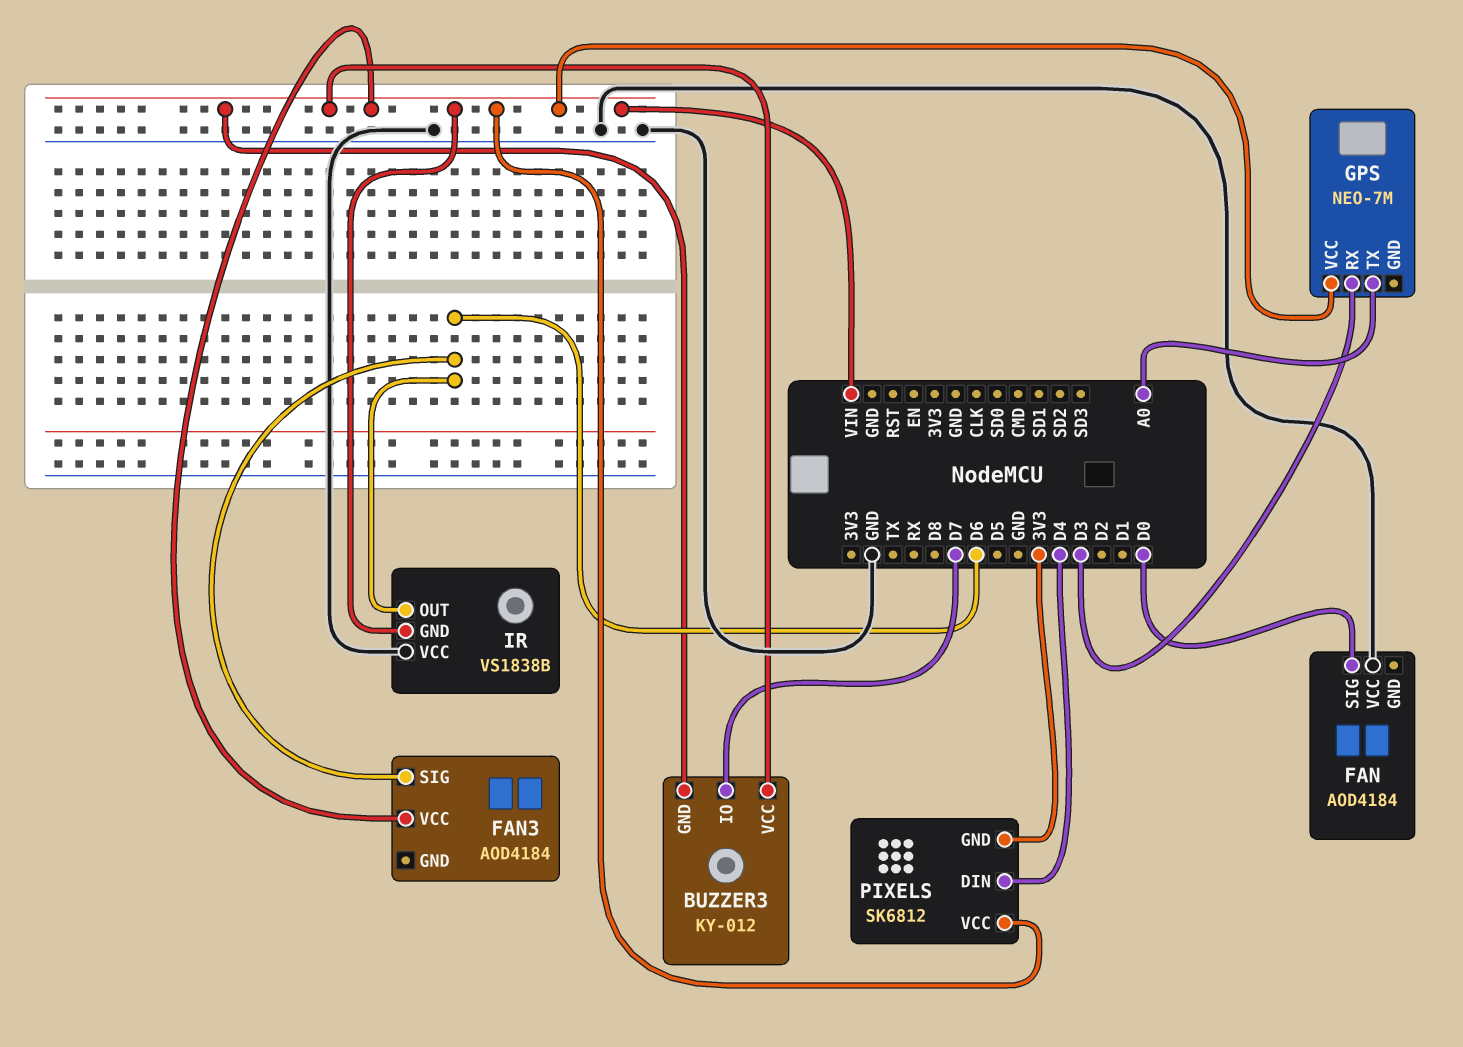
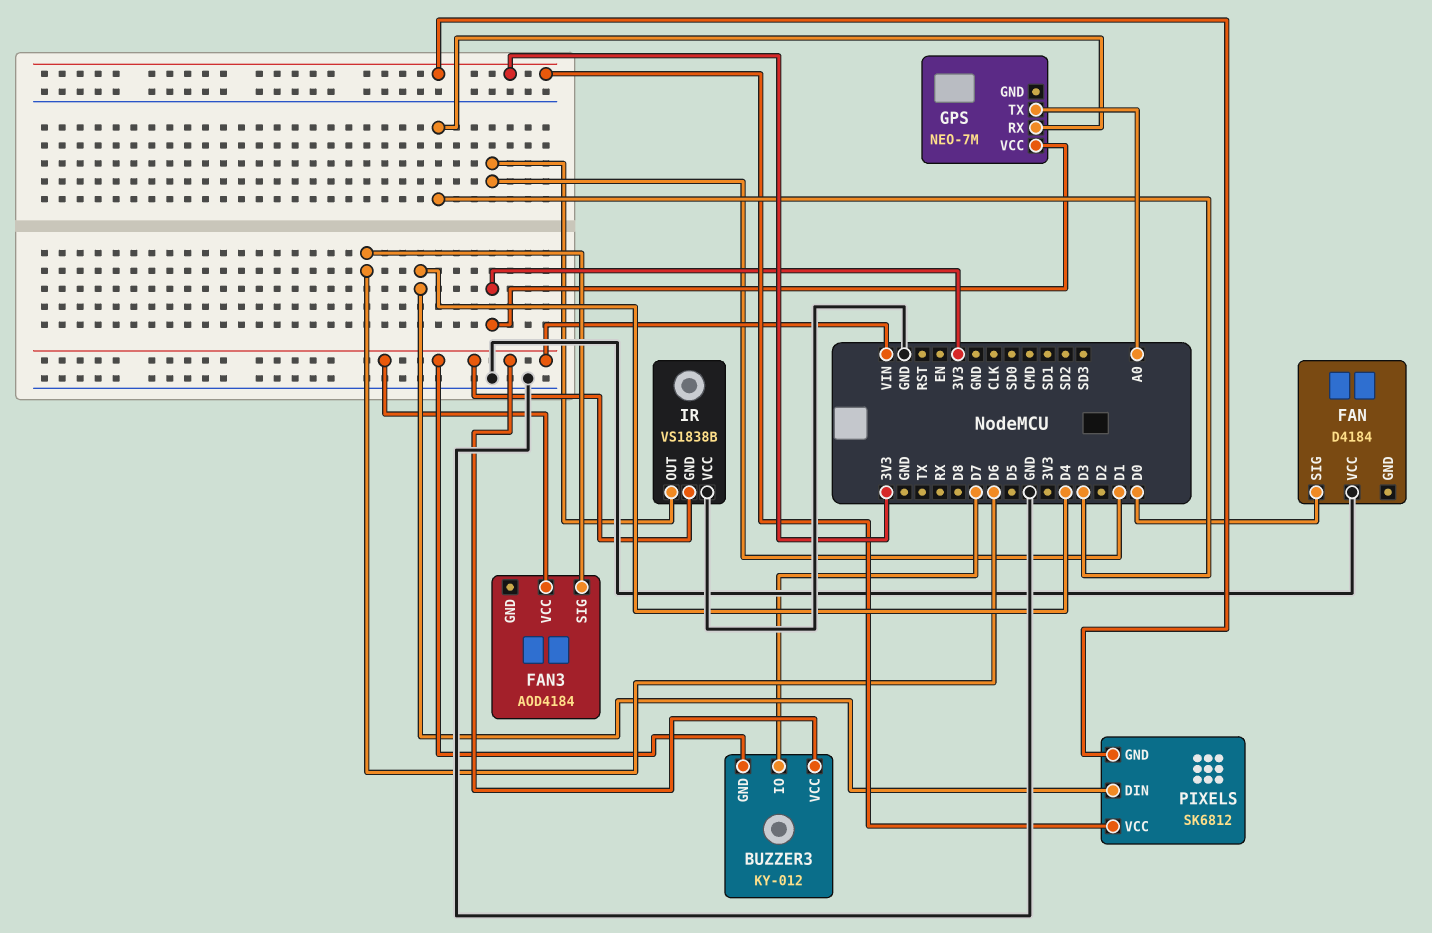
FAN: AOD4184 -> D4184
GPS pin VCC: VIN -> 3V3
IR pin OUT: D6 -> D1
PIXELS pin VCC: VIN -> 3V3

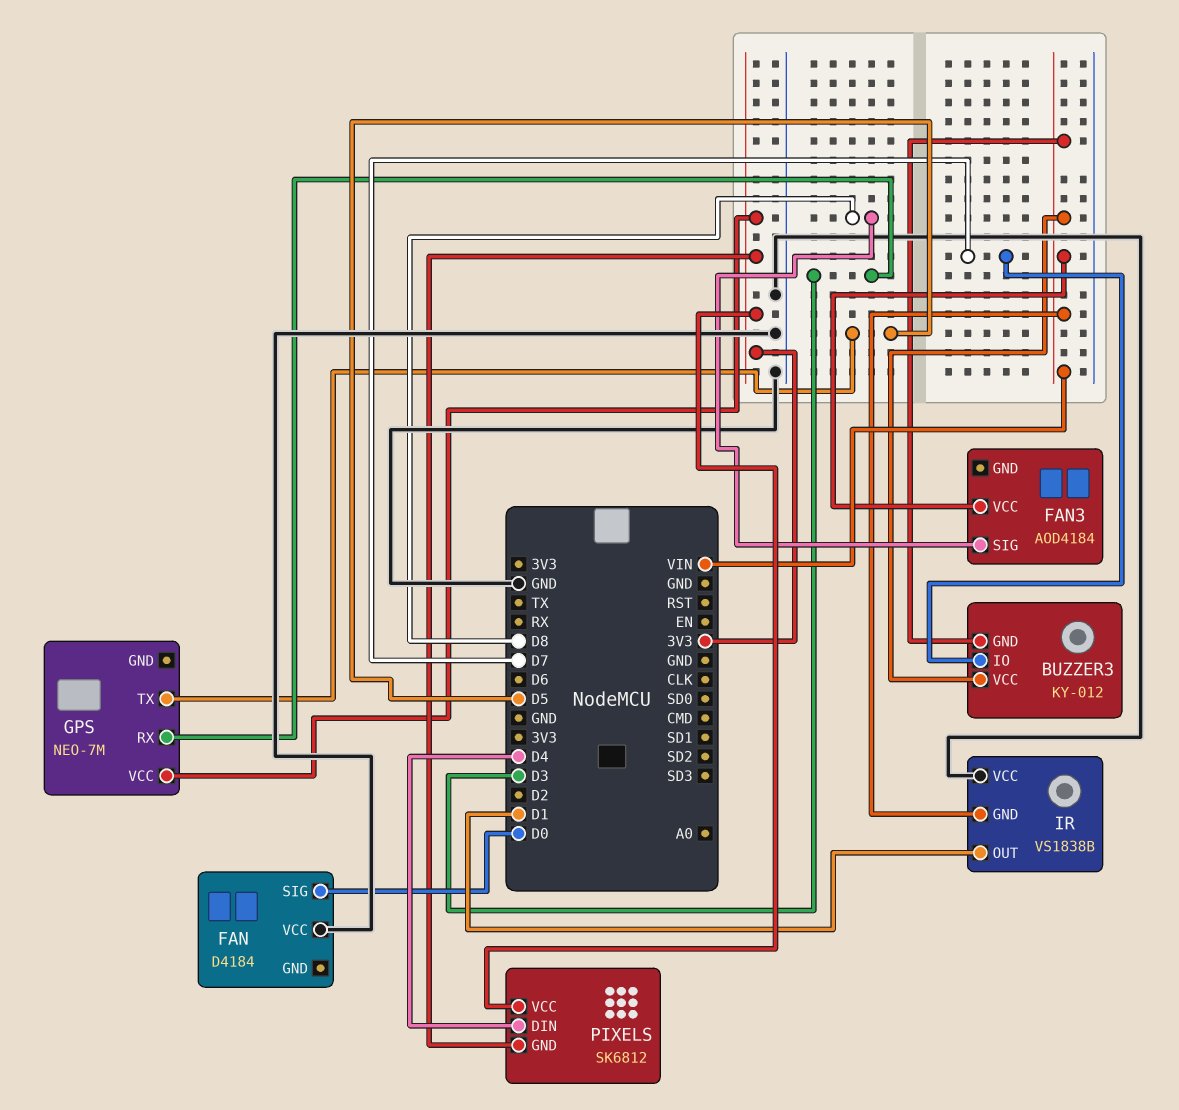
FAN3 pin SIG: D6 -> D8
GPS pin TX: A0 -> D5

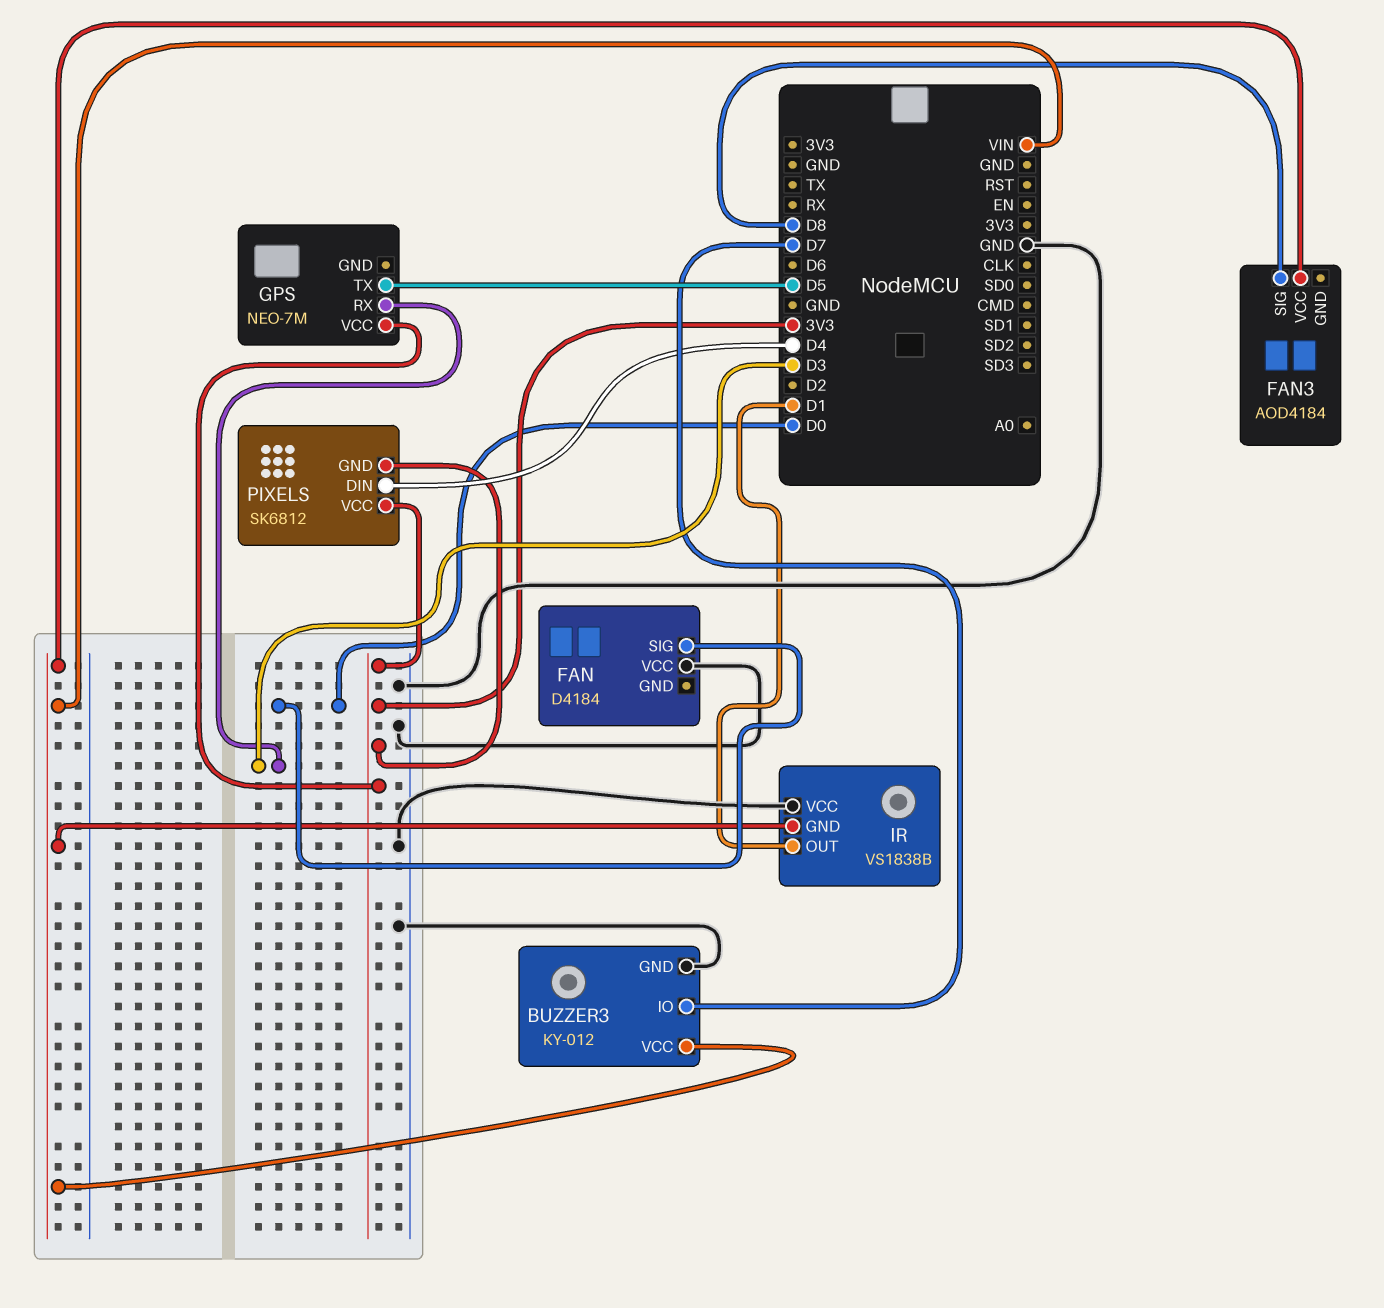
BUZZER3 pin GND: VIN -> GND

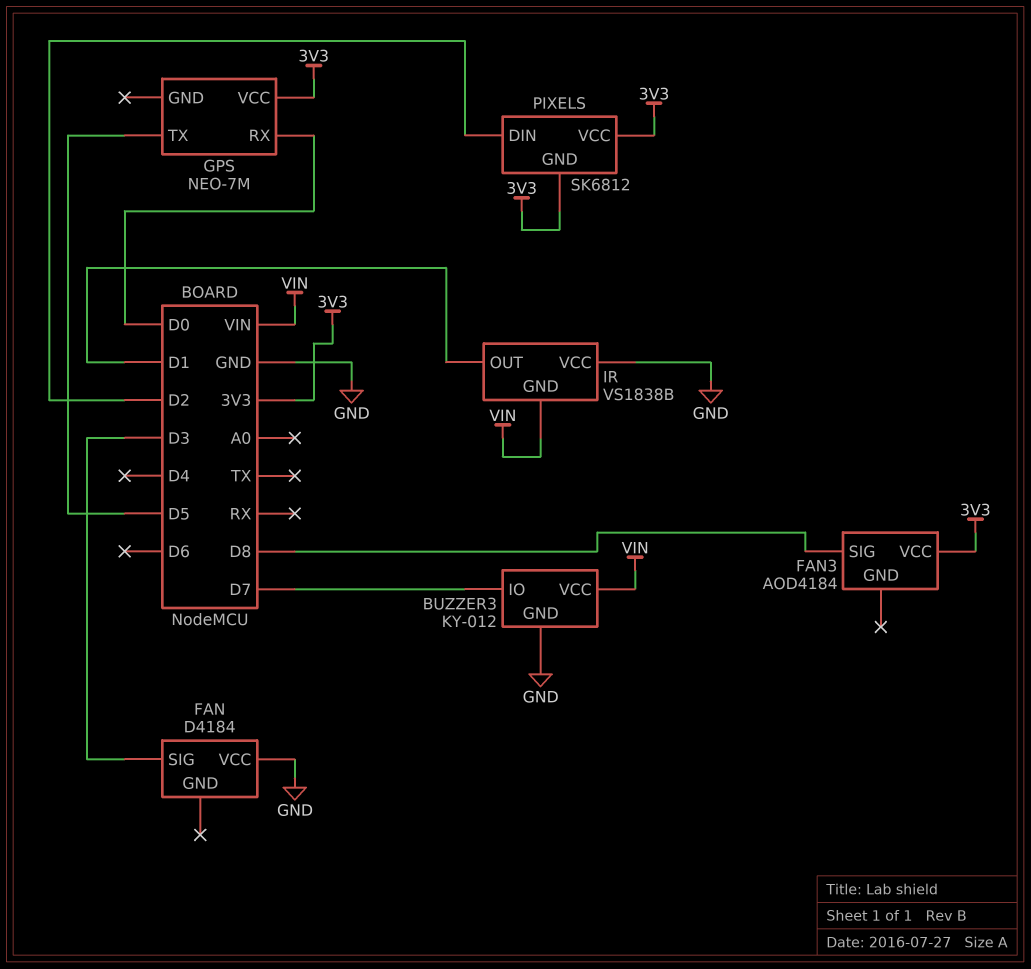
FAN pin SIG: D0 -> D3
FAN3 pin VCC: VIN -> 3V3
GPS pin RX: D3 -> D0
PIXELS pin DIN: D4 -> D2

